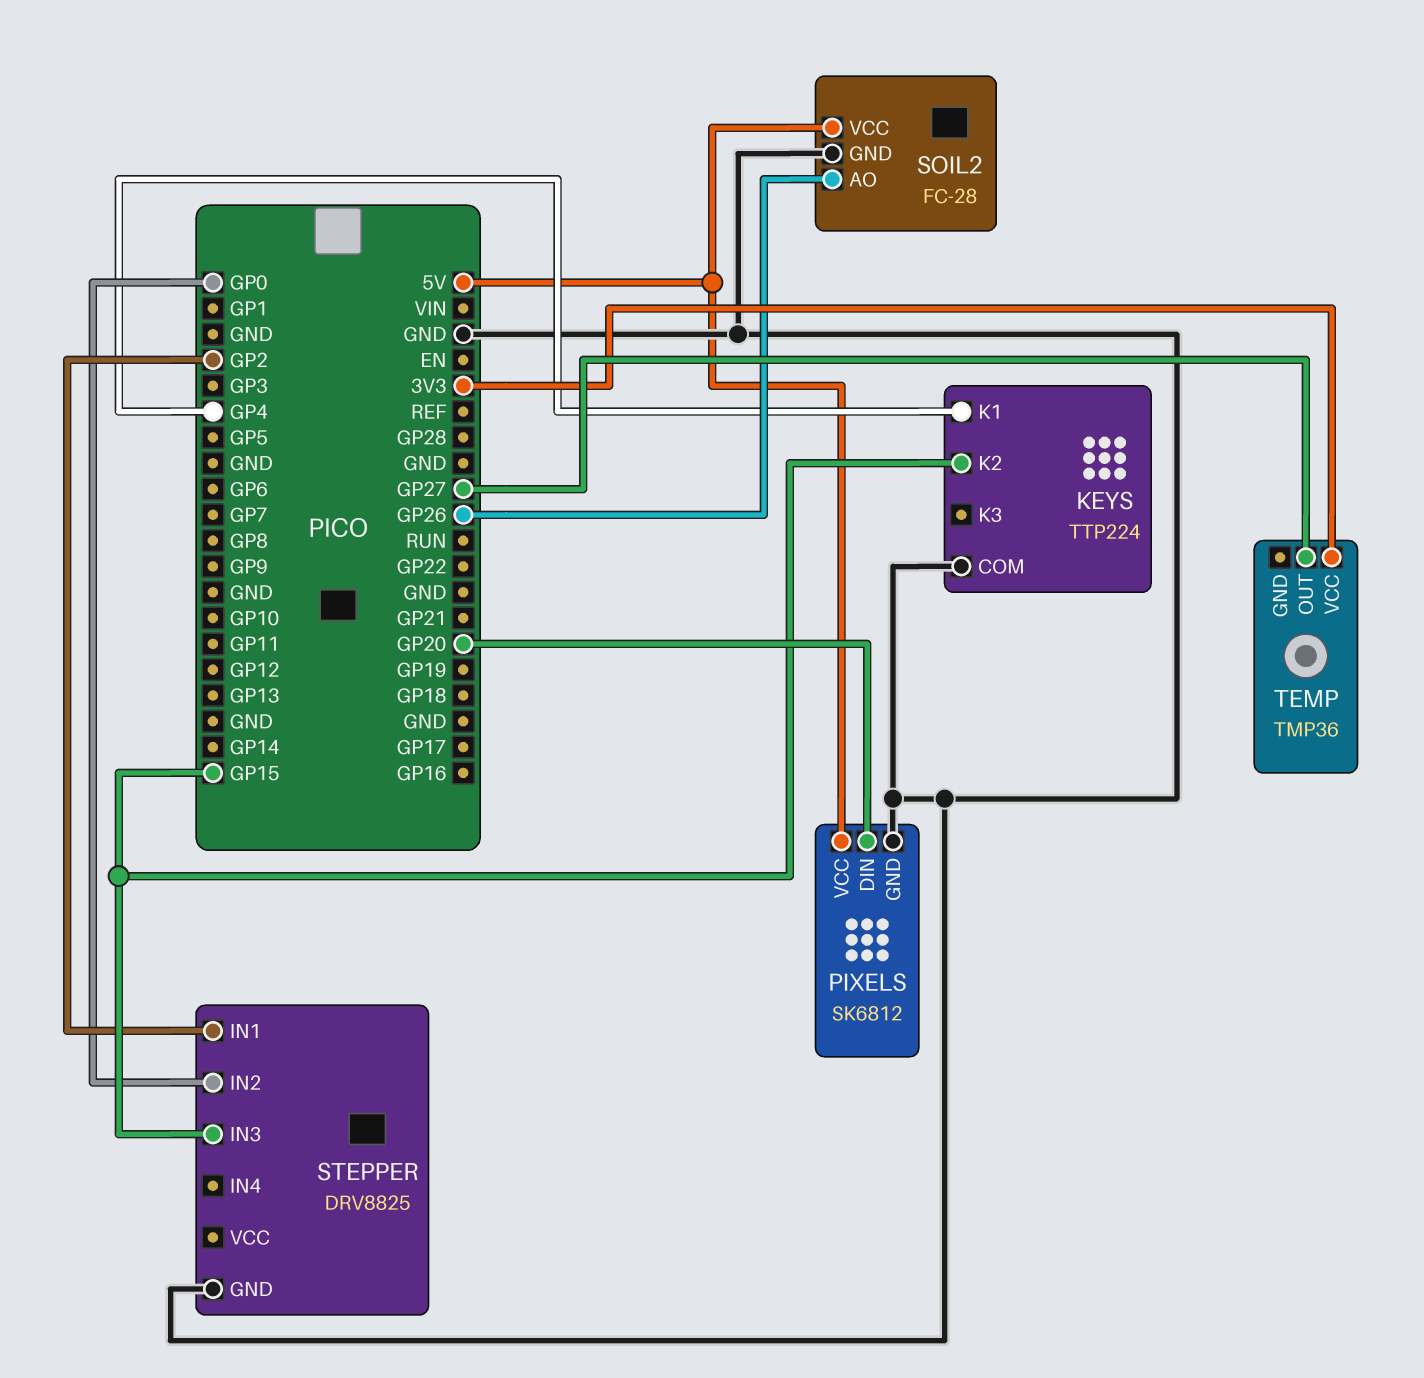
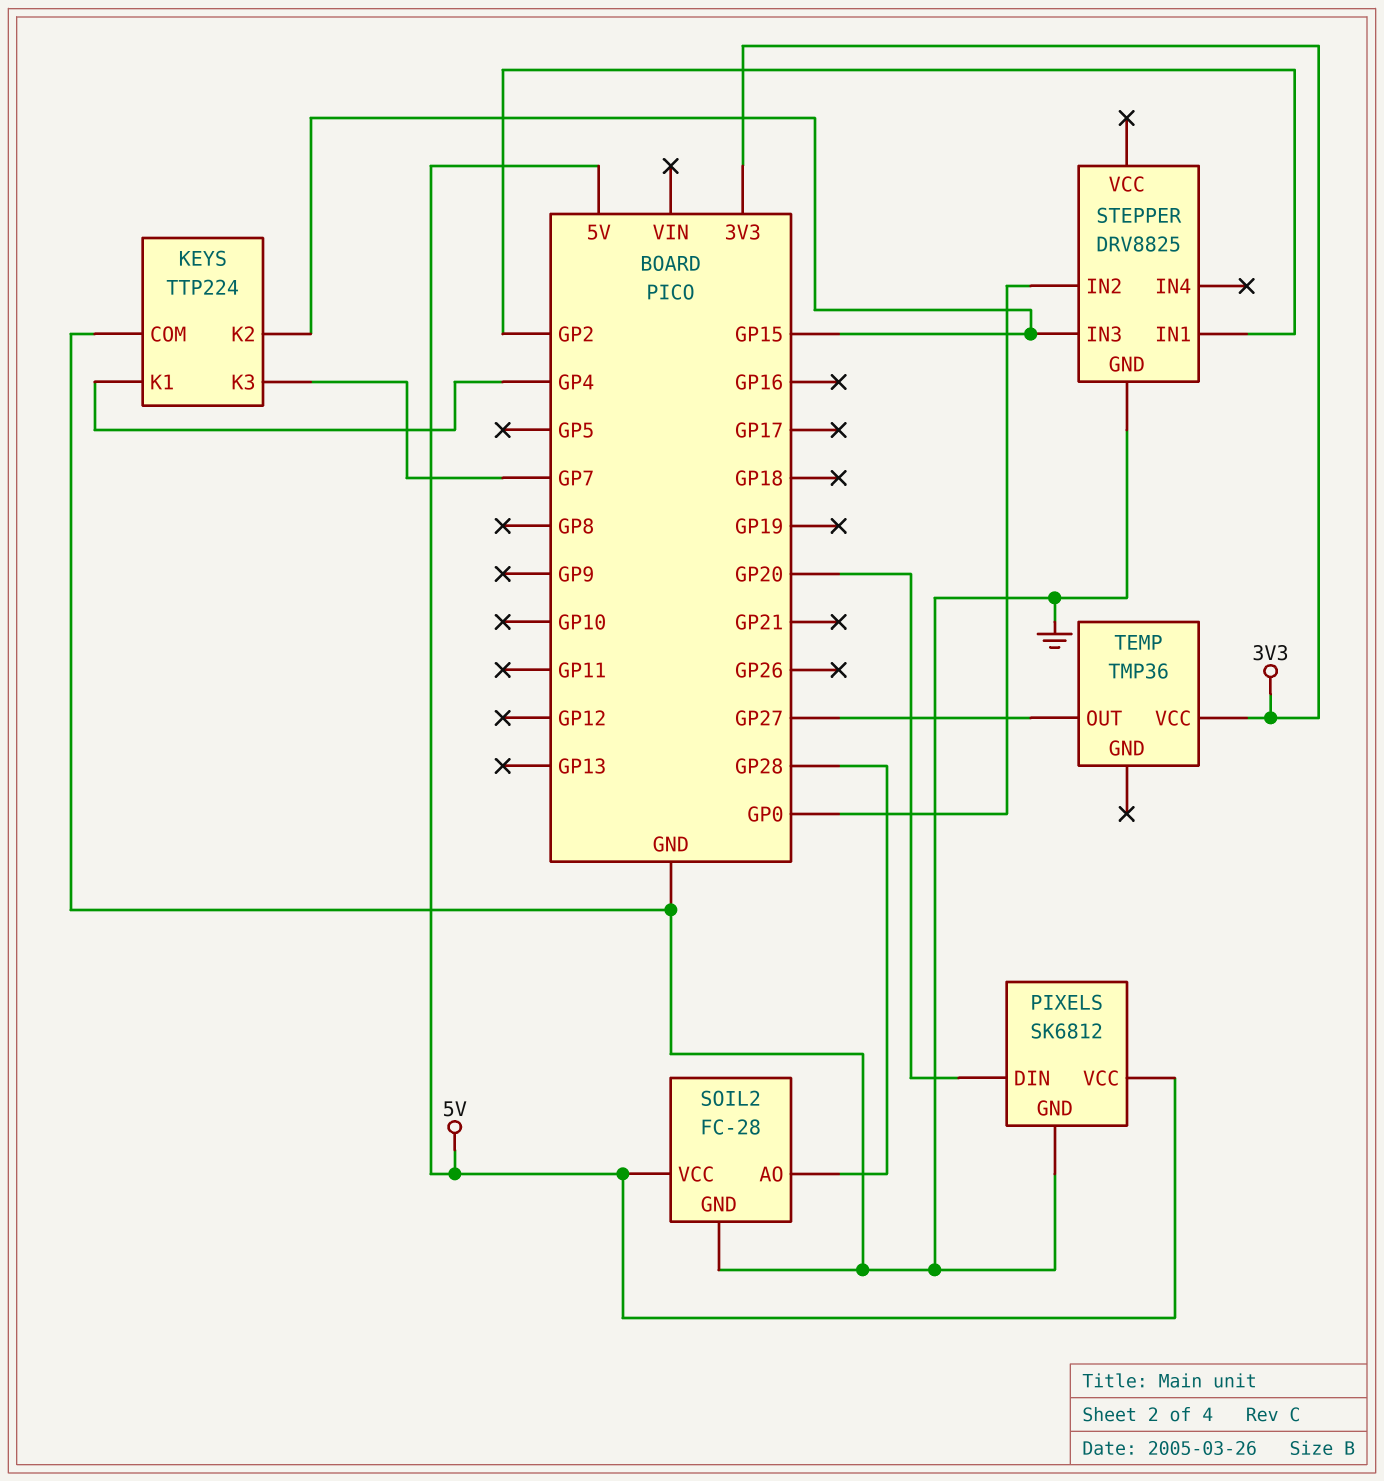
KEYS pin K3: none -> GP7
SOIL2 pin AO: GP26 -> GP28

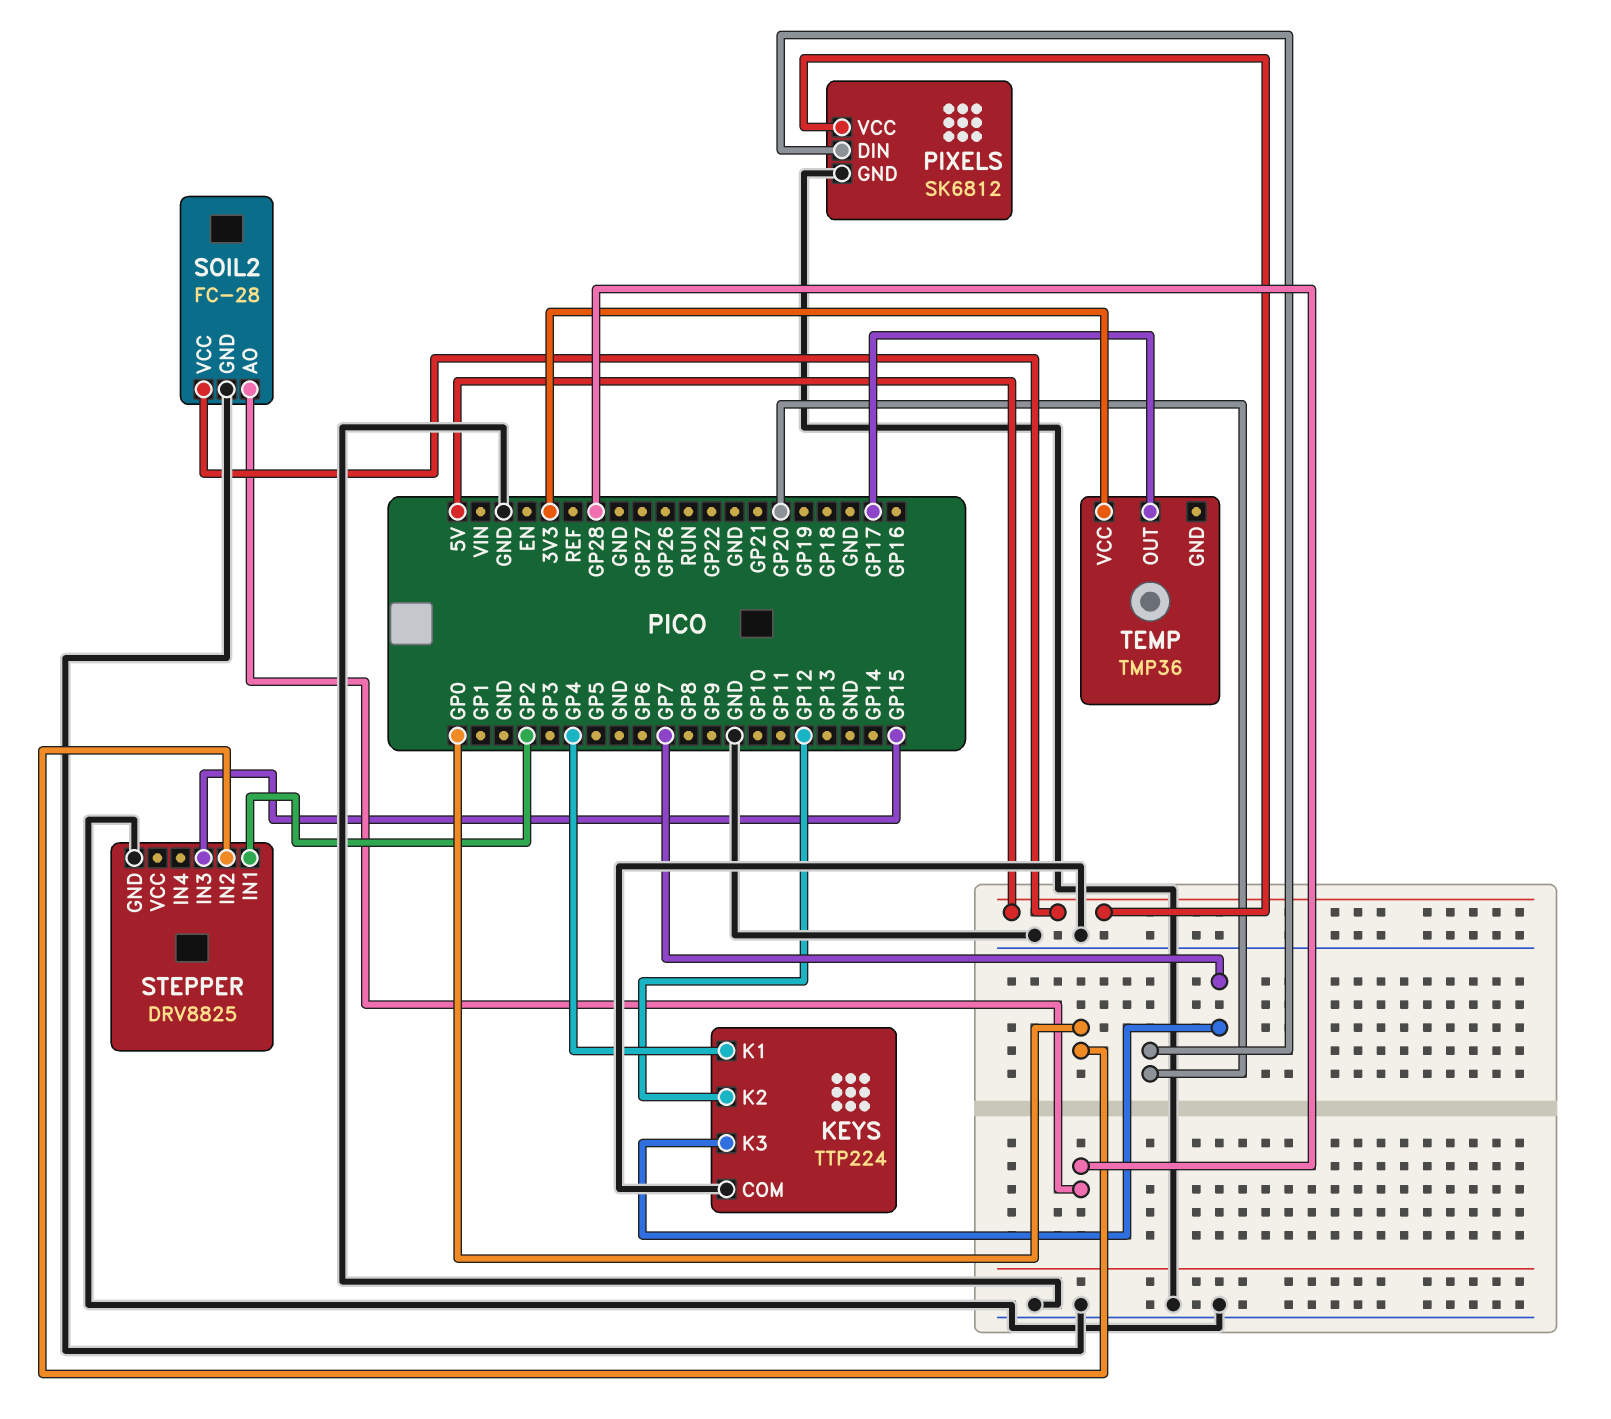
KEYS pin K2: GP15 -> GP12
TEMP pin OUT: GP27 -> GP17

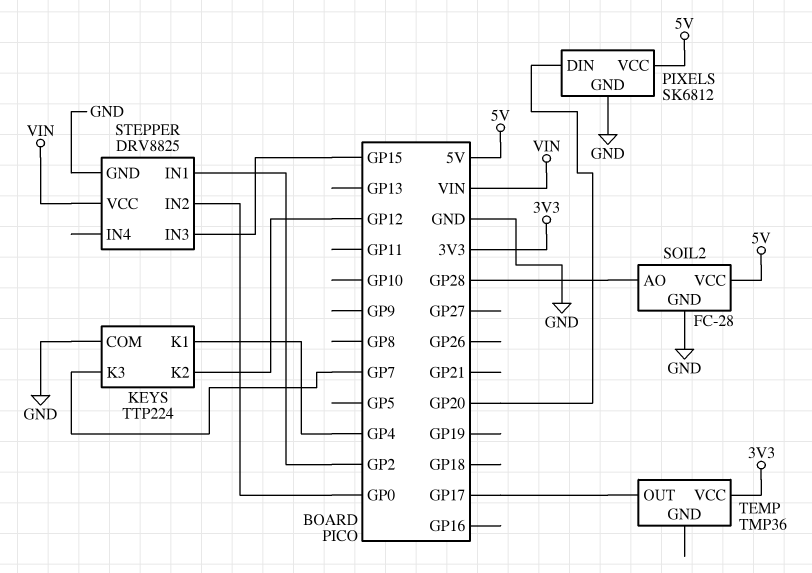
STEPPER pin VCC: none -> VIN

